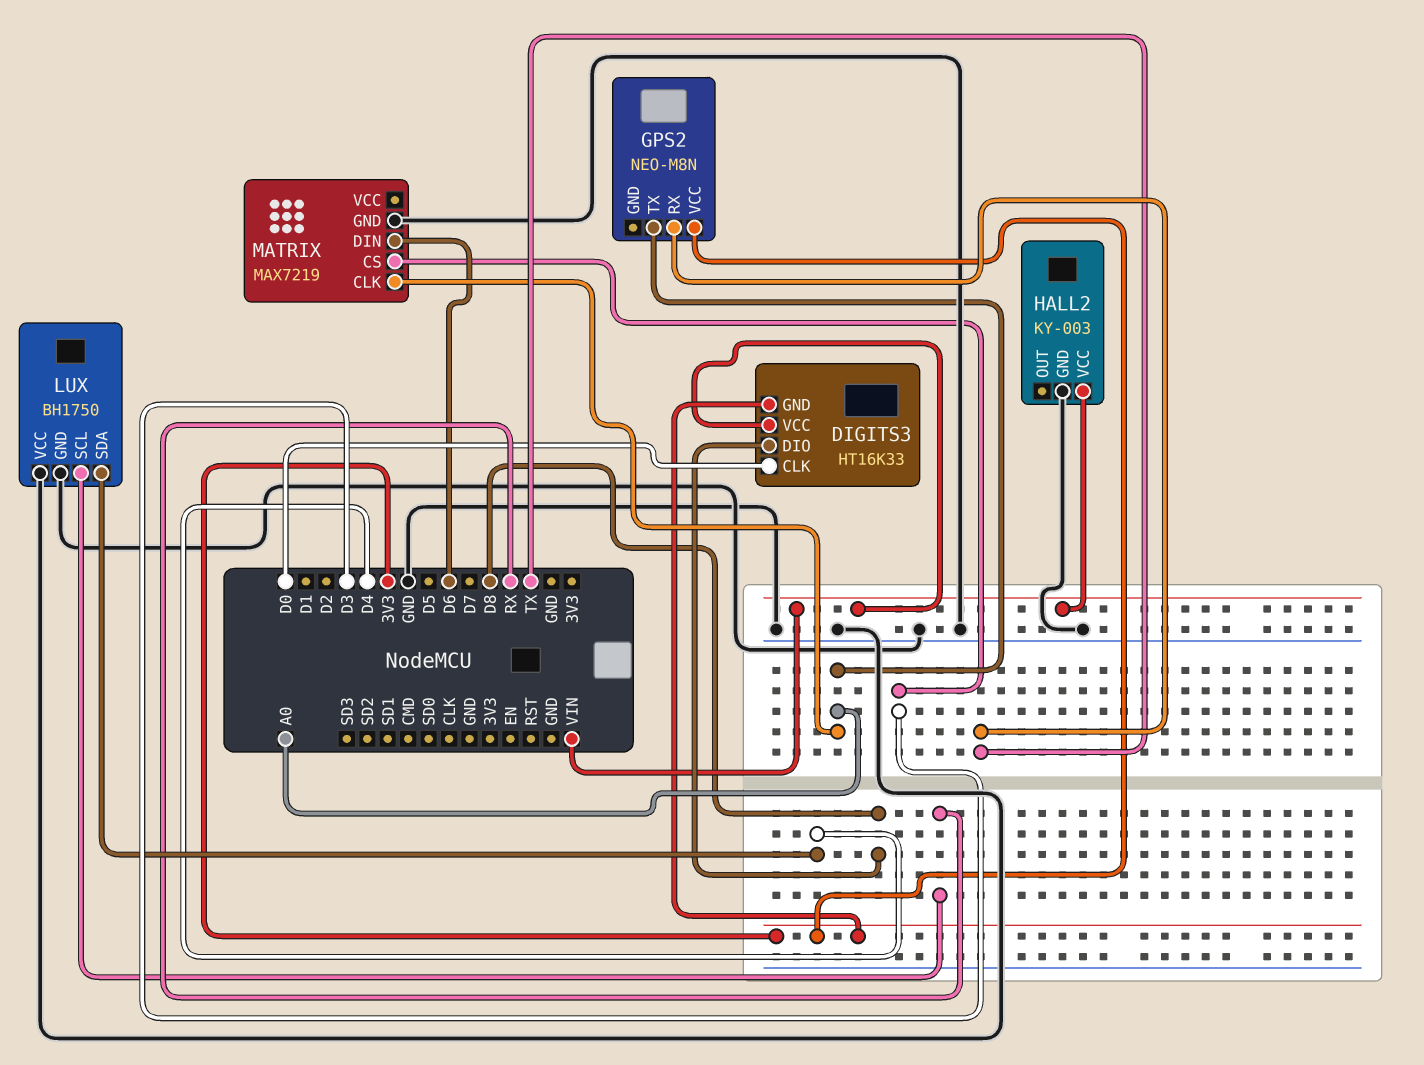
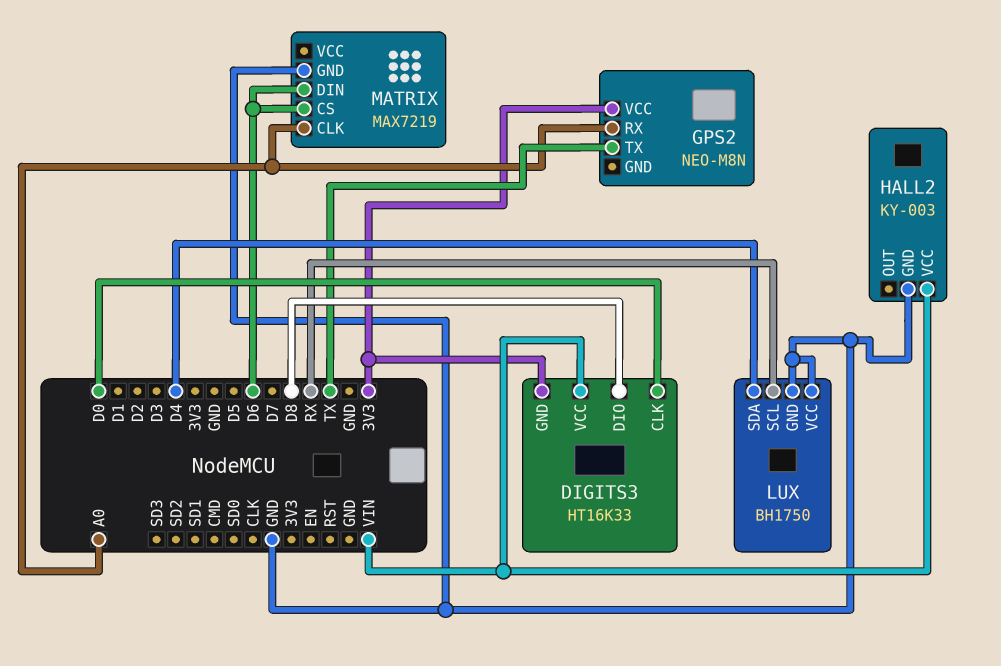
GPS2 pin RX: TX -> A0
GPS2 pin TX: A0 -> TX
MATRIX pin CS: D3 -> D6

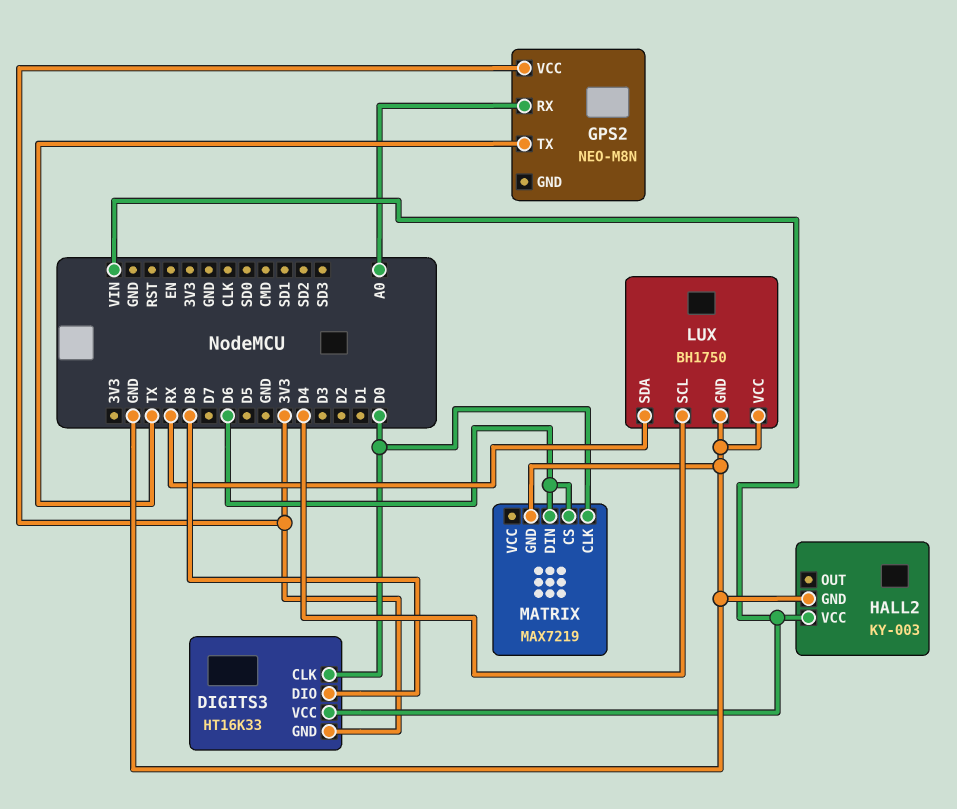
LUX pin SCL: RX -> D4
LUX pin SDA: D4 -> RX
MATRIX pin CLK: A0 -> D0

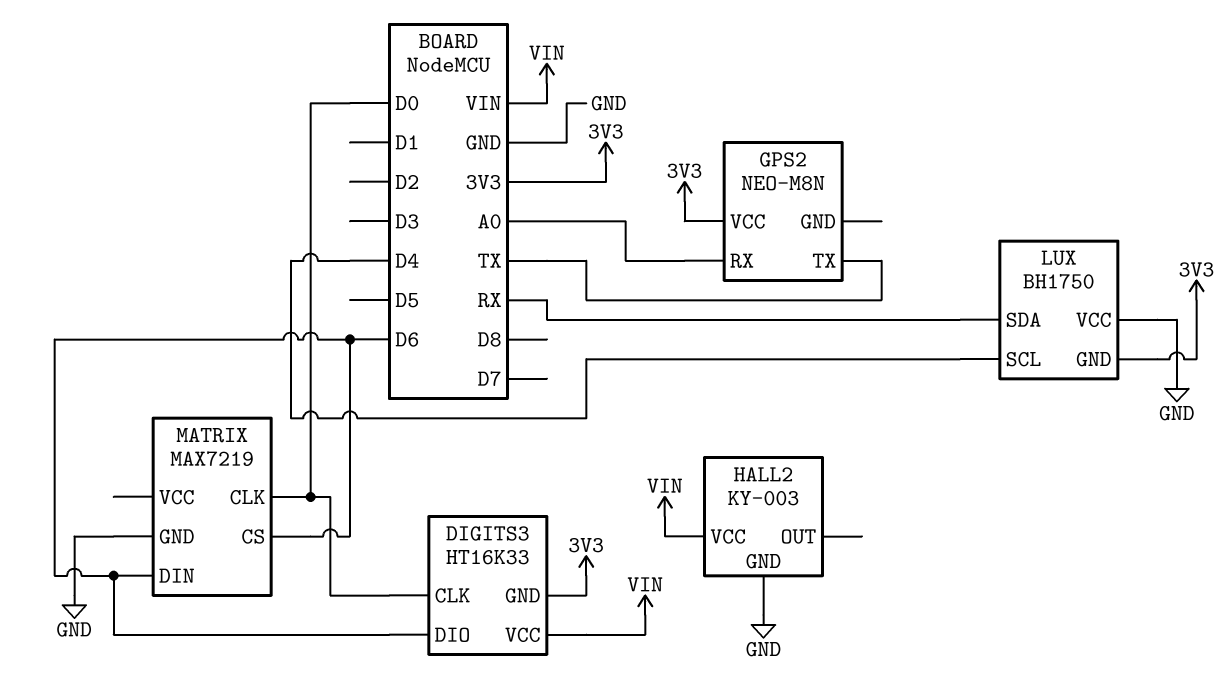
DIGITS3 pin DIO: D8 -> D6
LUX pin GND: GND -> 3V3

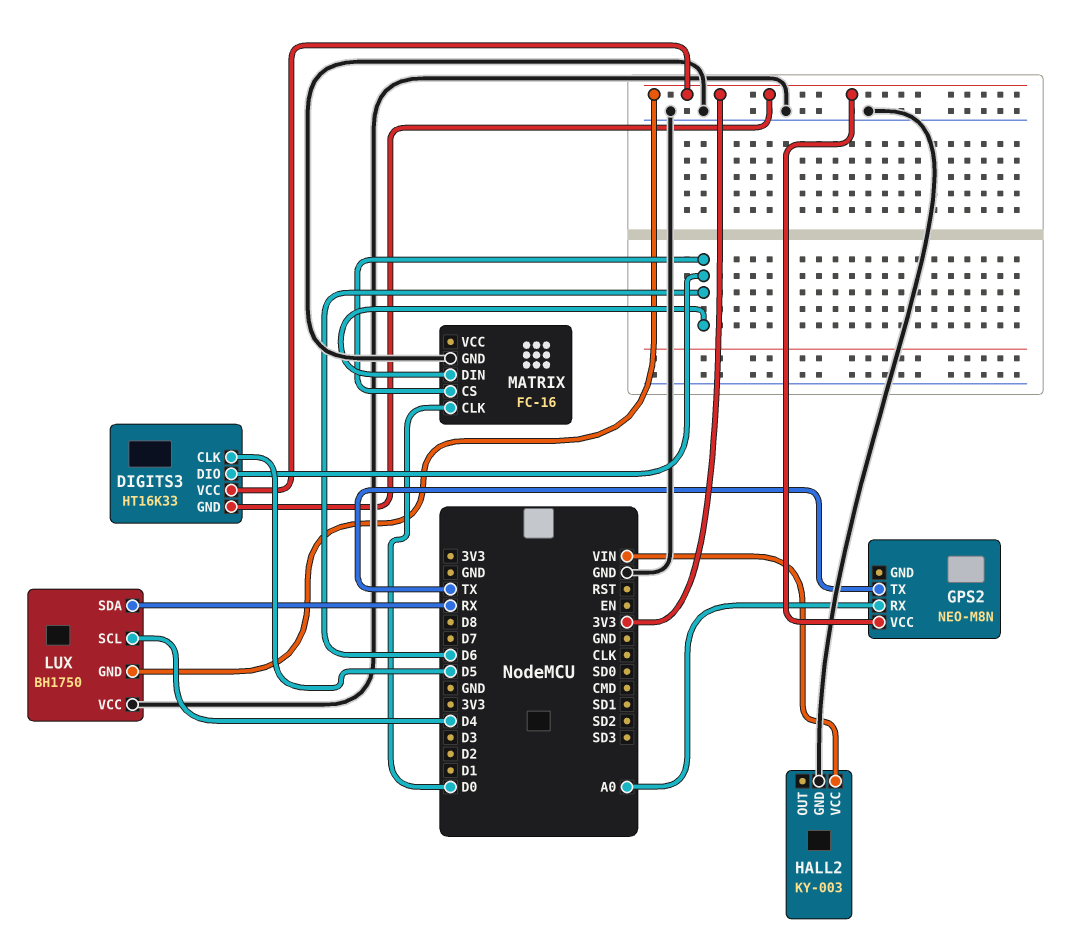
DIGITS3 pin CLK: D0 -> D5
DIGITS3 pin VCC: VIN -> 3V3
MATRIX: MAX7219 -> FC-16

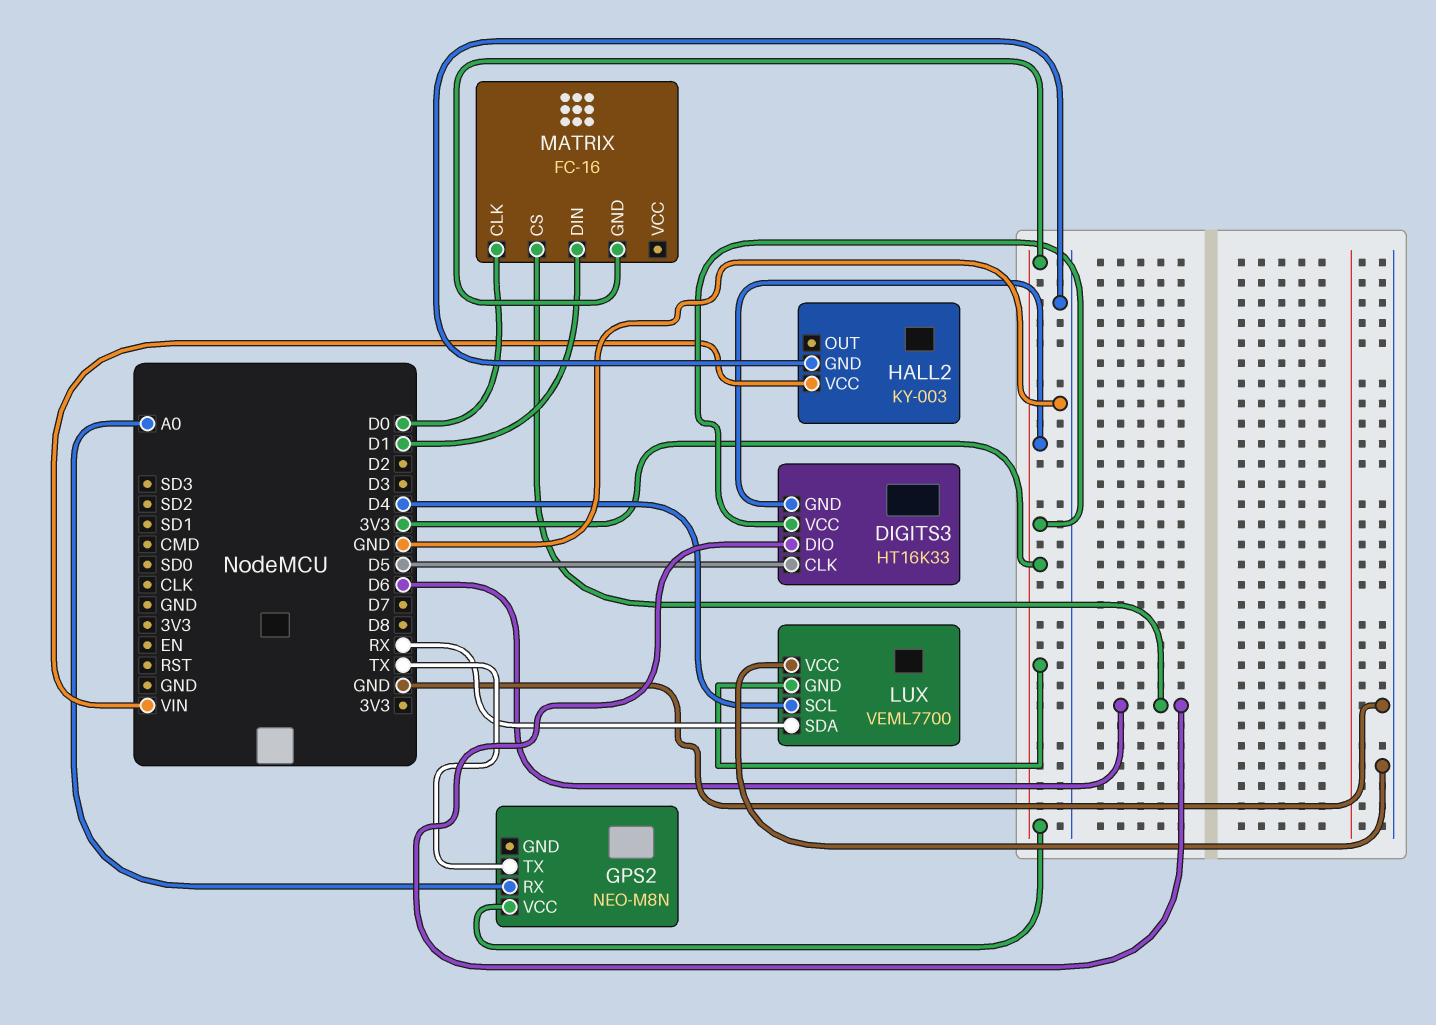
LUX: BH1750 -> VEML7700
MATRIX pin DIN: D6 -> D1
MATRIX pin GND: GND -> 3V3

